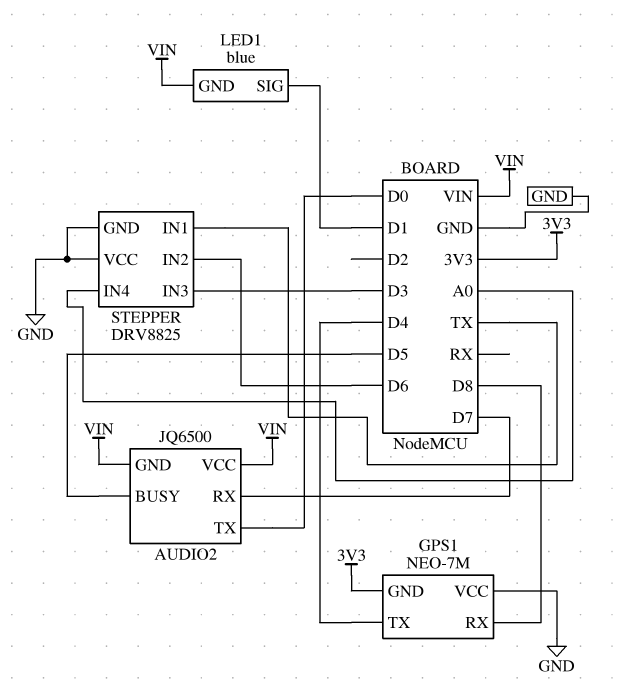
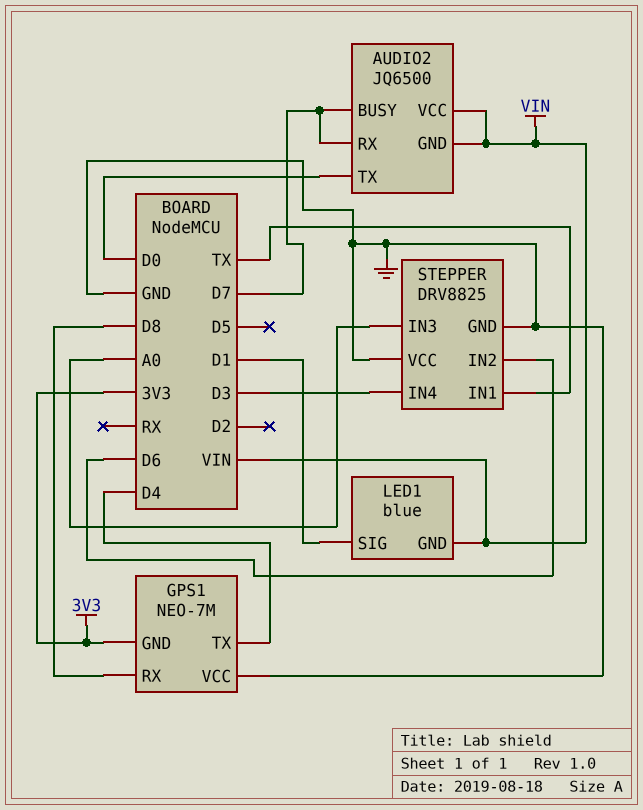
AUDIO2 pin BUSY: D5 -> D7
STEPPER pin IN3: D3 -> A0
STEPPER pin IN4: A0 -> D3

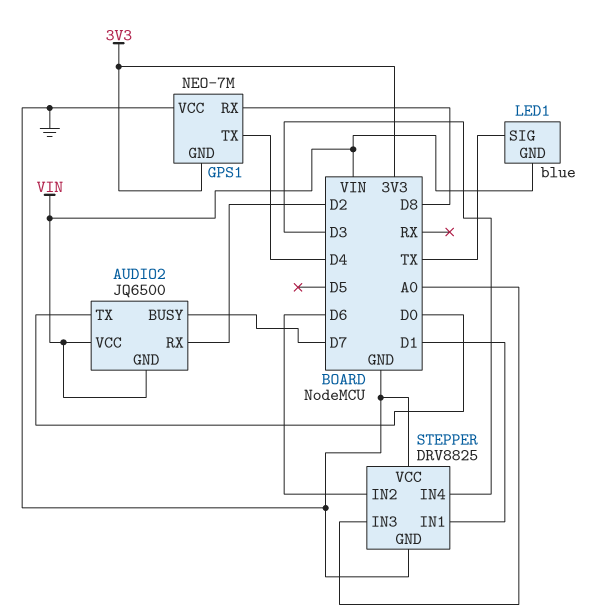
AUDIO2 pin RX: D7 -> D2
LED1 pin SIG: D1 -> TX
STEPPER pin IN1: TX -> D1

